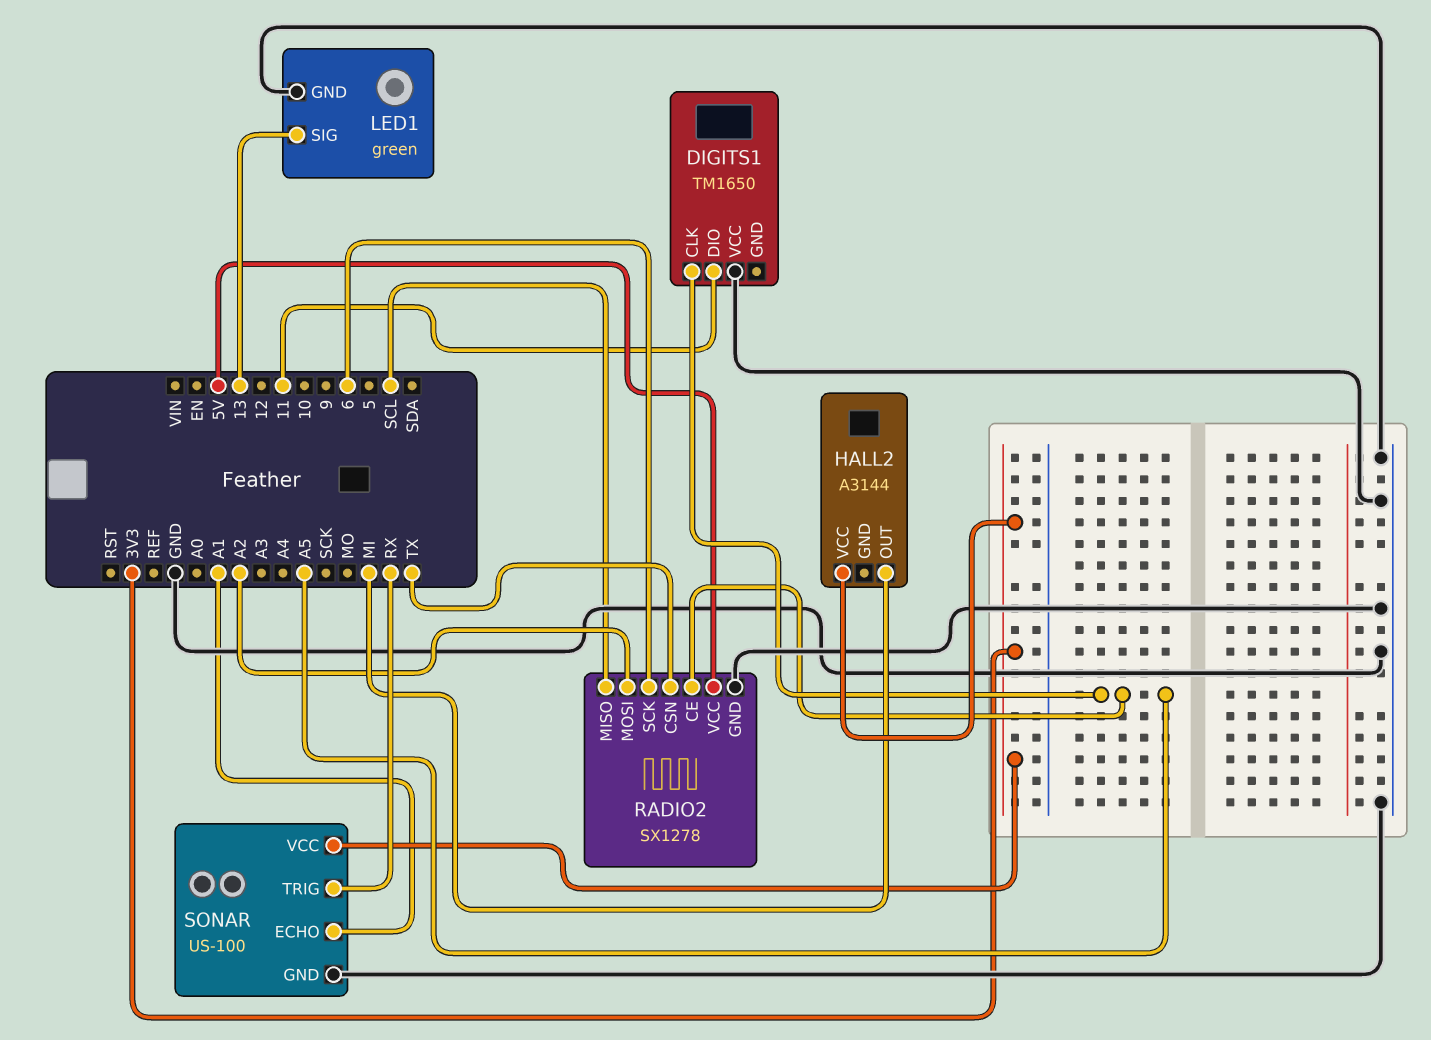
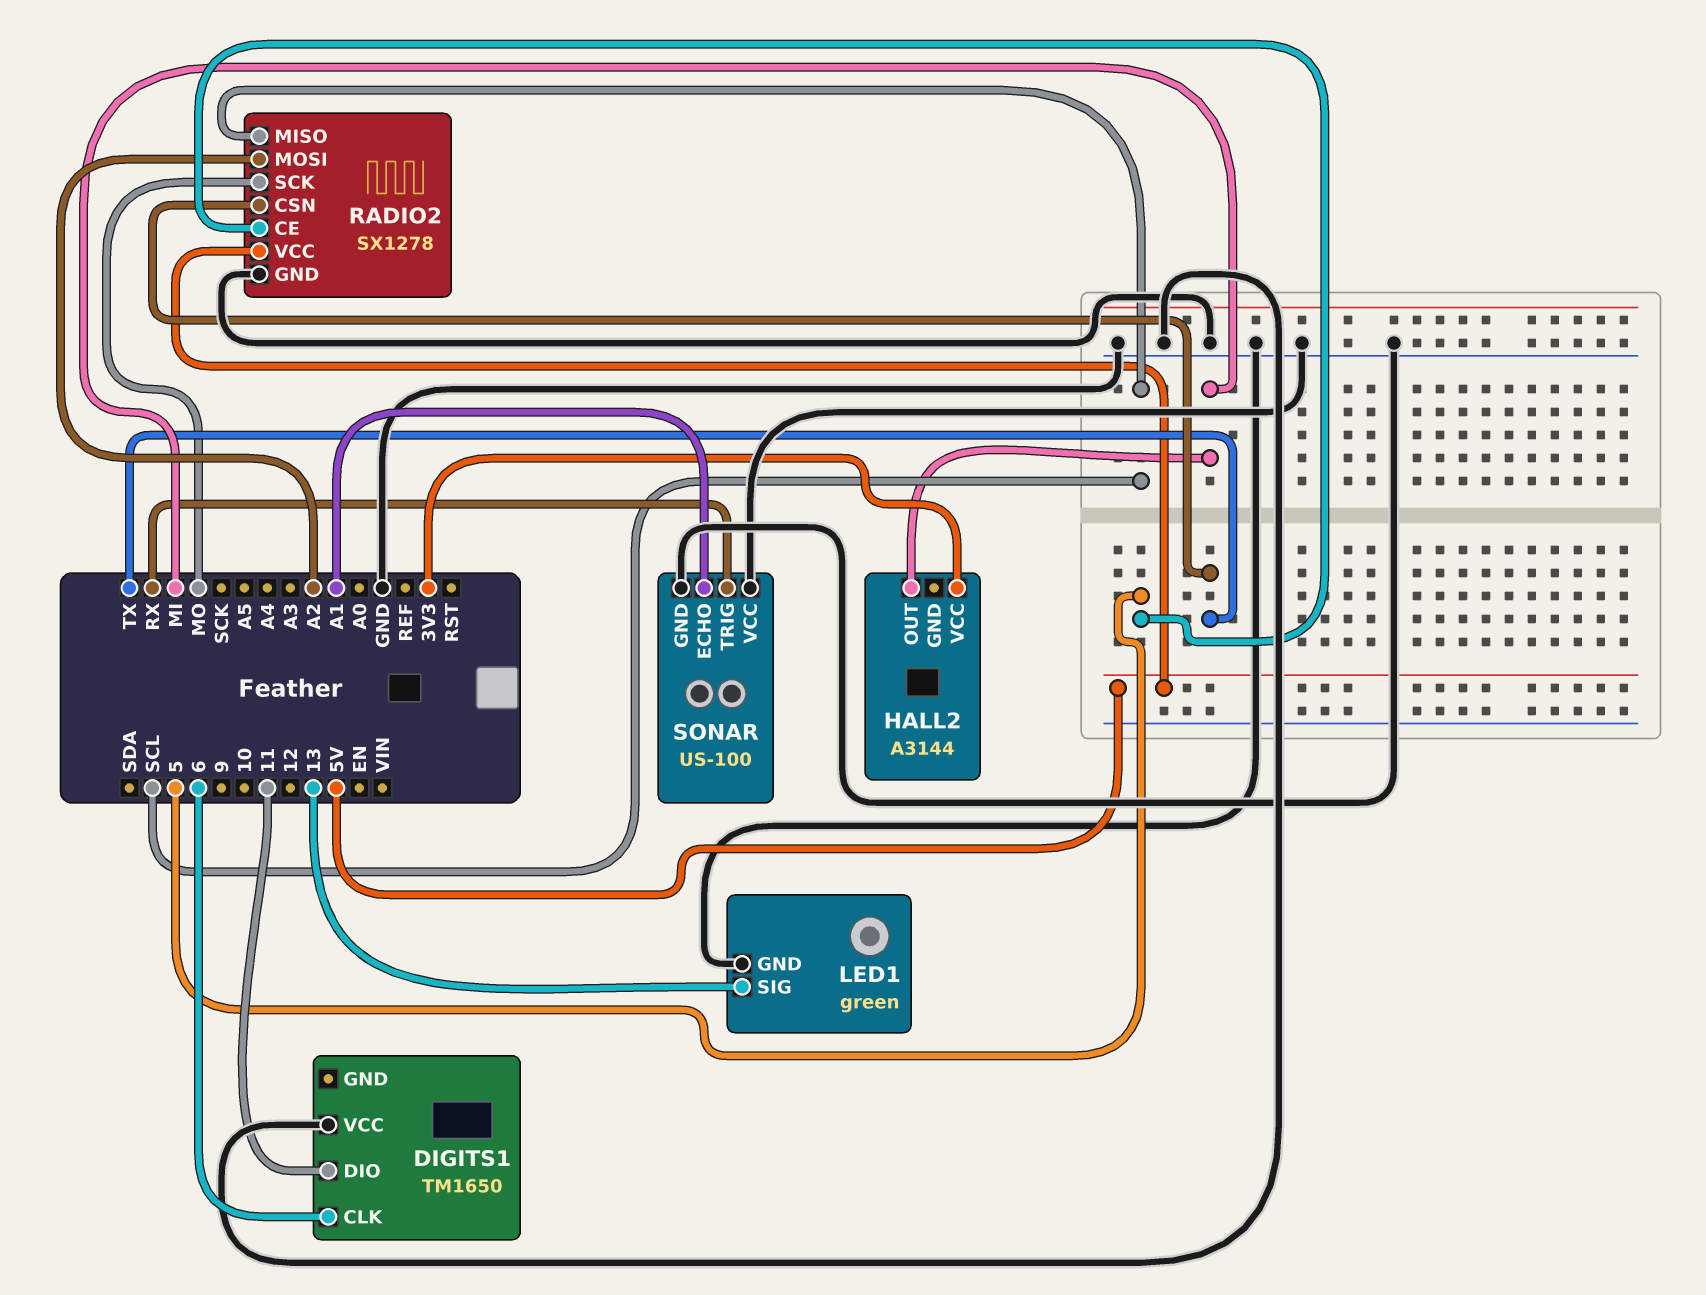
DIGITS1 pin CLK: A5 -> 6
RADIO2 pin CE: A5 -> 5
RADIO2 pin SCK: 6 -> MO
SONAR pin VCC: 3V3 -> GND

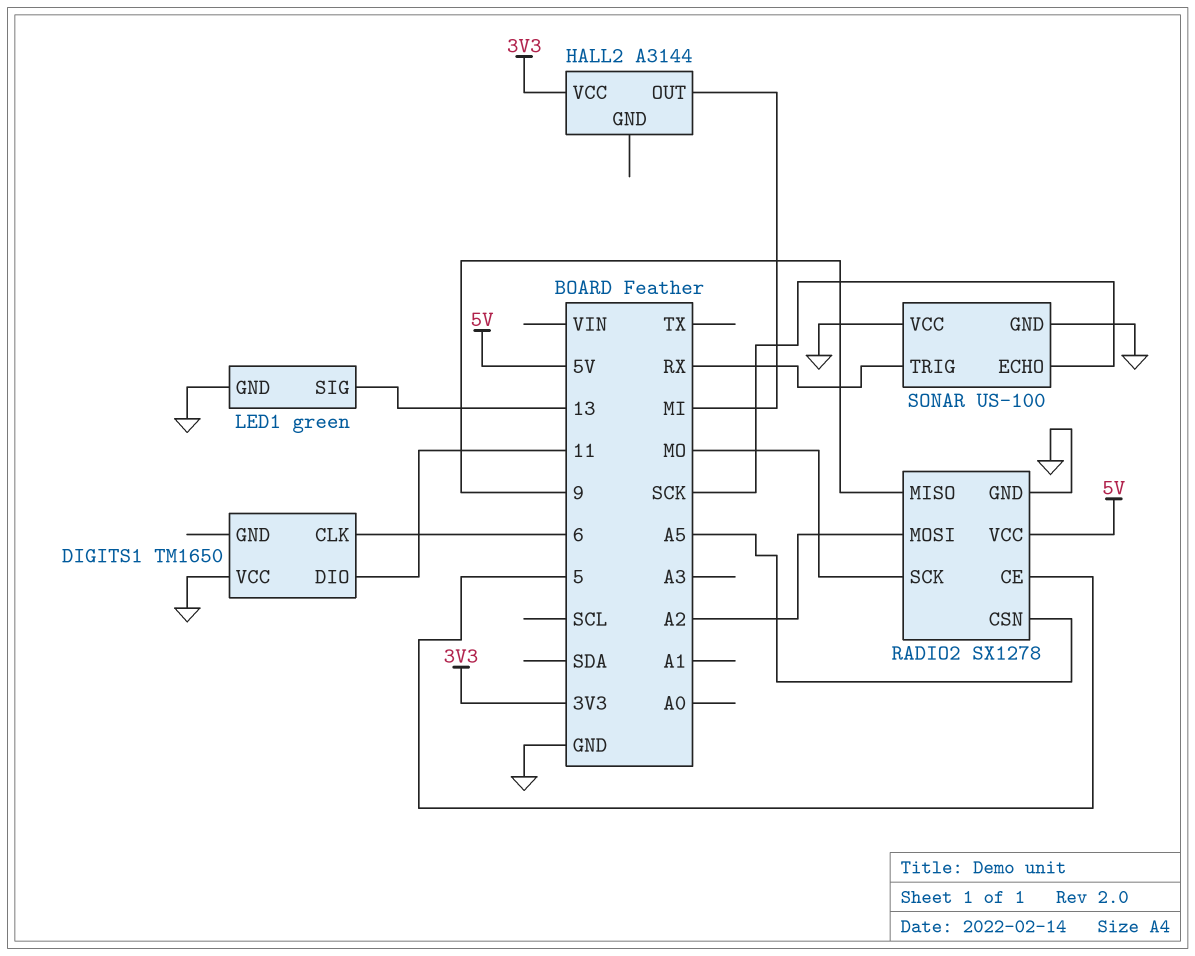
RADIO2 pin CSN: TX -> A5
RADIO2 pin MISO: SCL -> 9
SONAR pin ECHO: A1 -> SCK

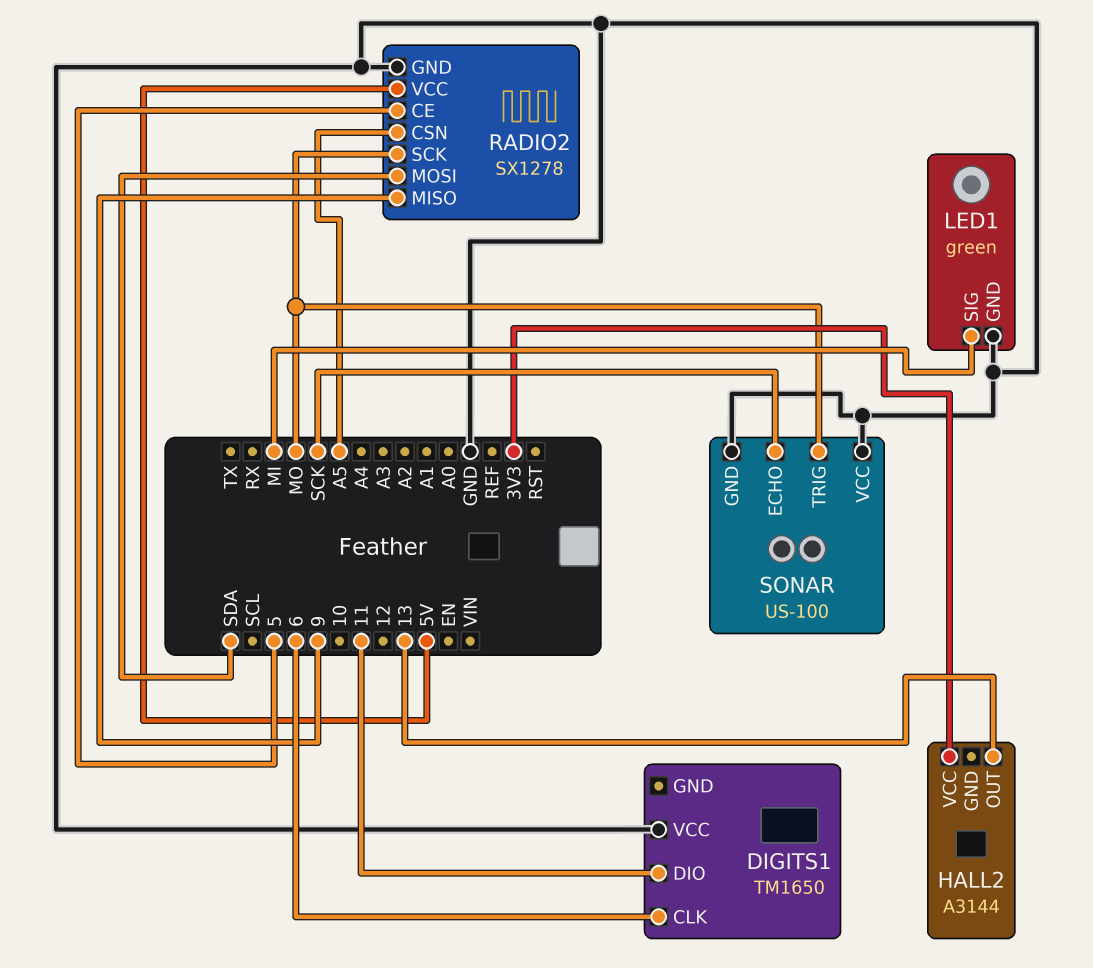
HALL2 pin OUT: MI -> 13
LED1 pin SIG: 13 -> MI
RADIO2 pin MOSI: A2 -> SDA
SONAR pin TRIG: RX -> MO

